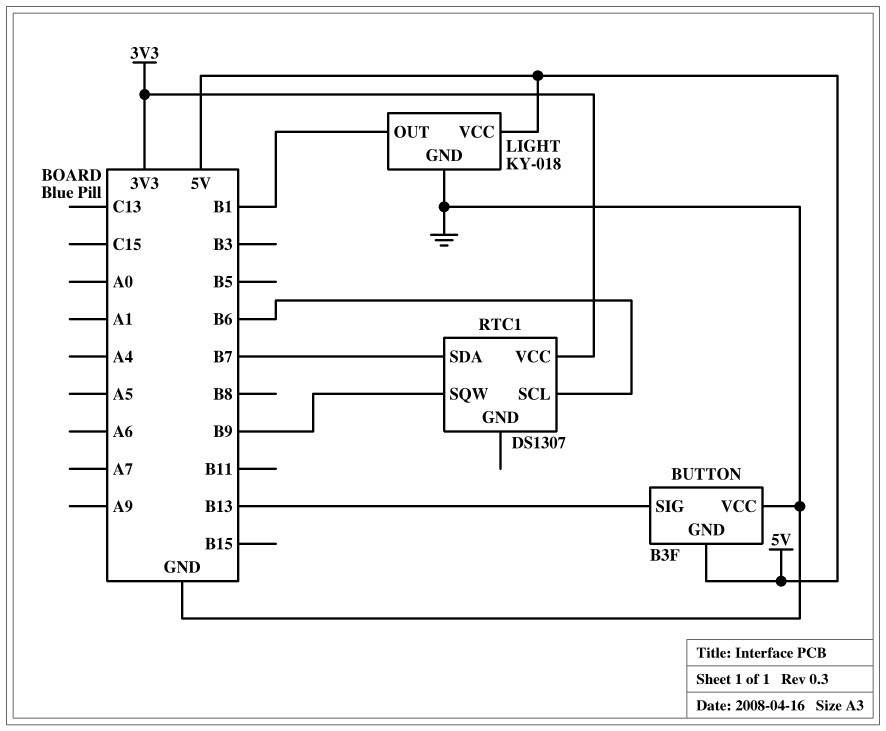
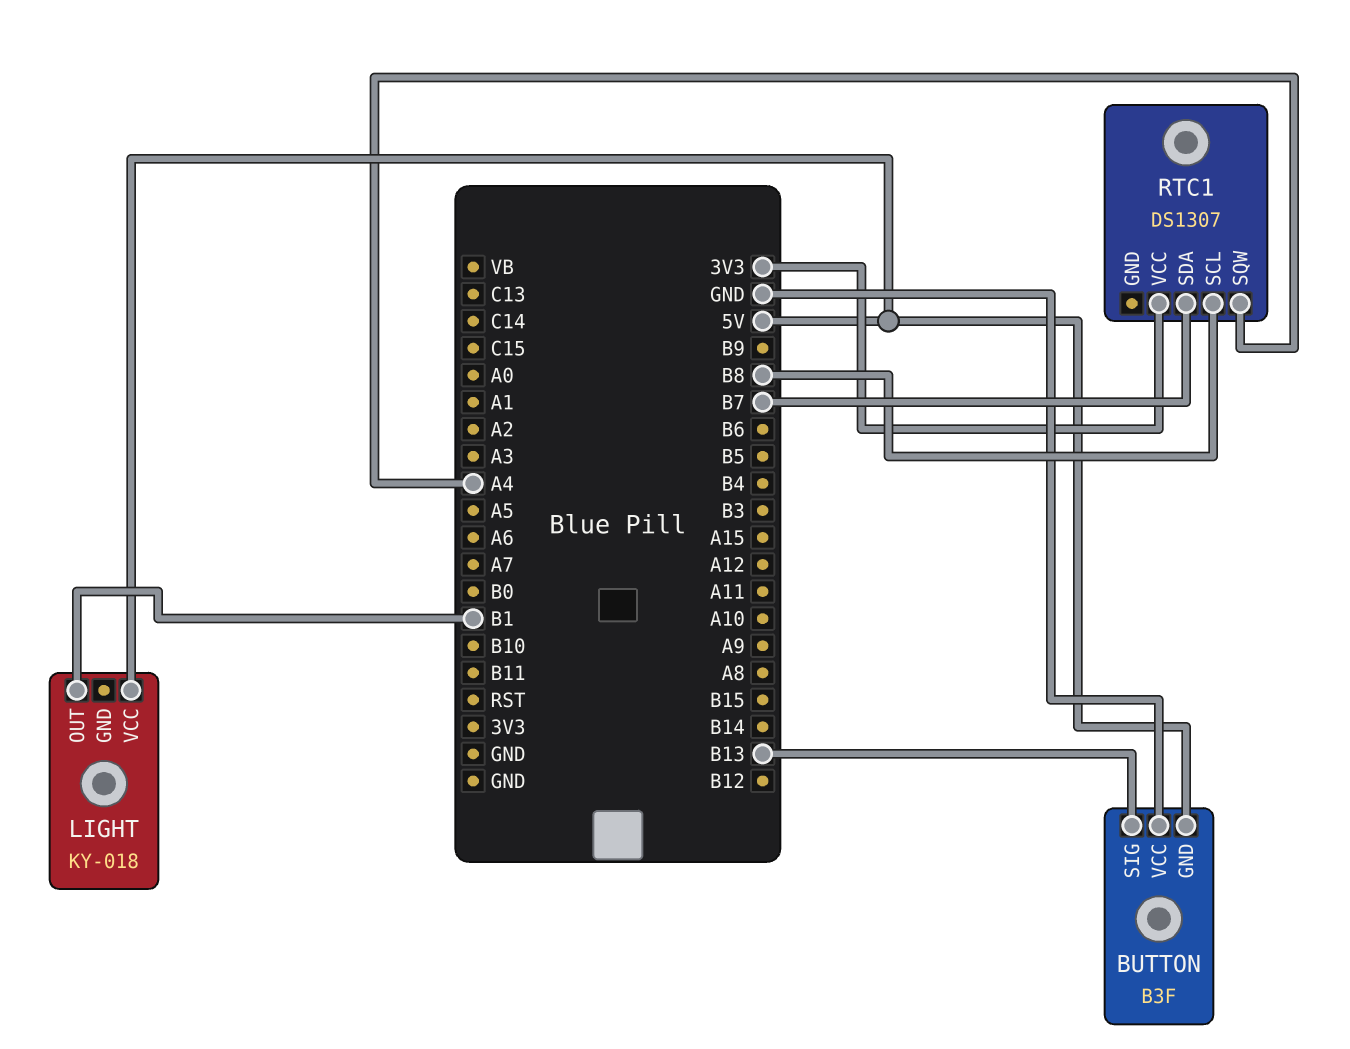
LIGHT pin GND: GND -> none
RTC1 pin SCL: B6 -> B8
RTC1 pin SQW: B9 -> A4

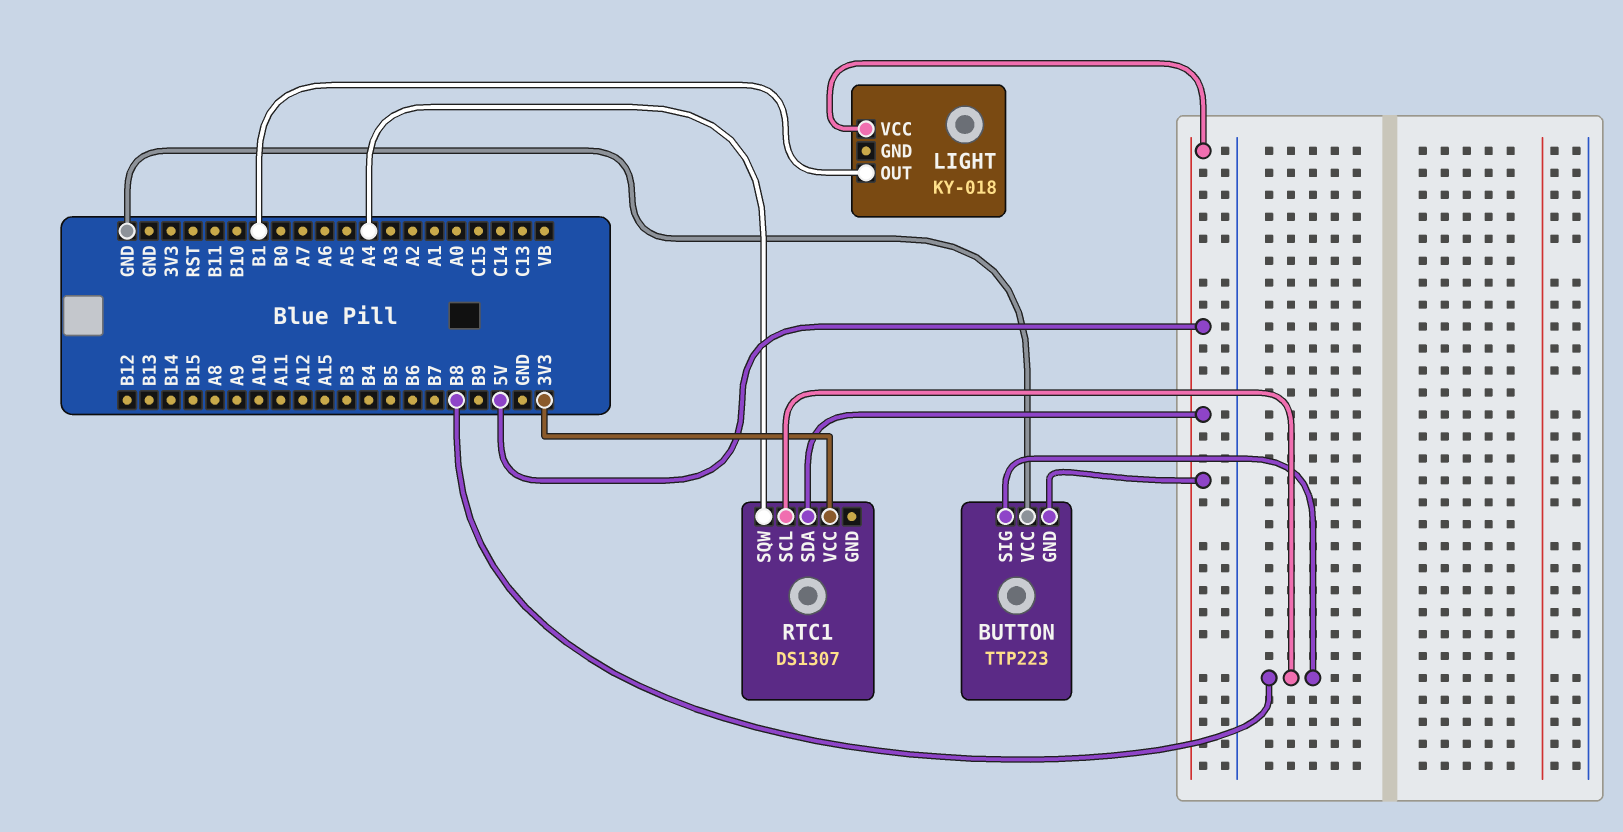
BUTTON: B3F -> TTP223
BUTTON pin SIG: B13 -> B8
RTC1 pin SDA: B7 -> 5V

